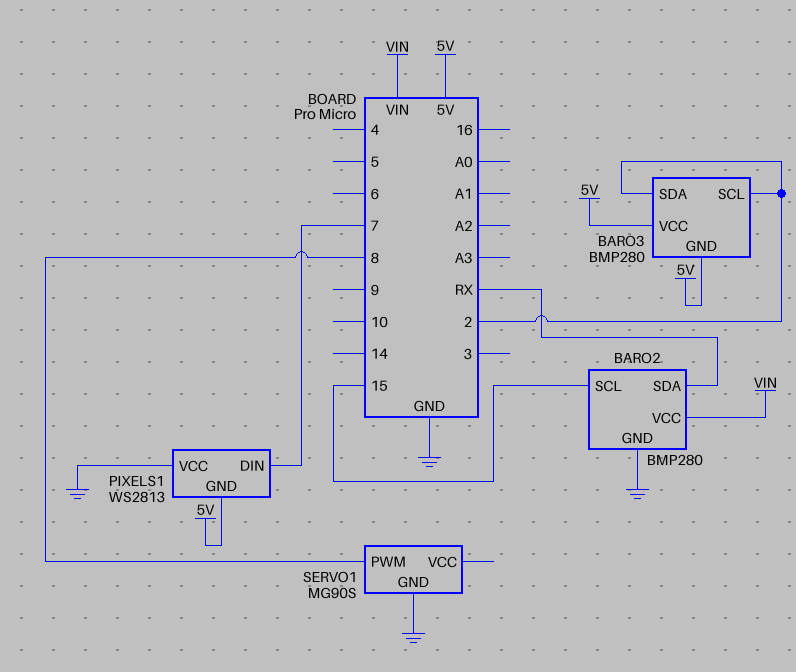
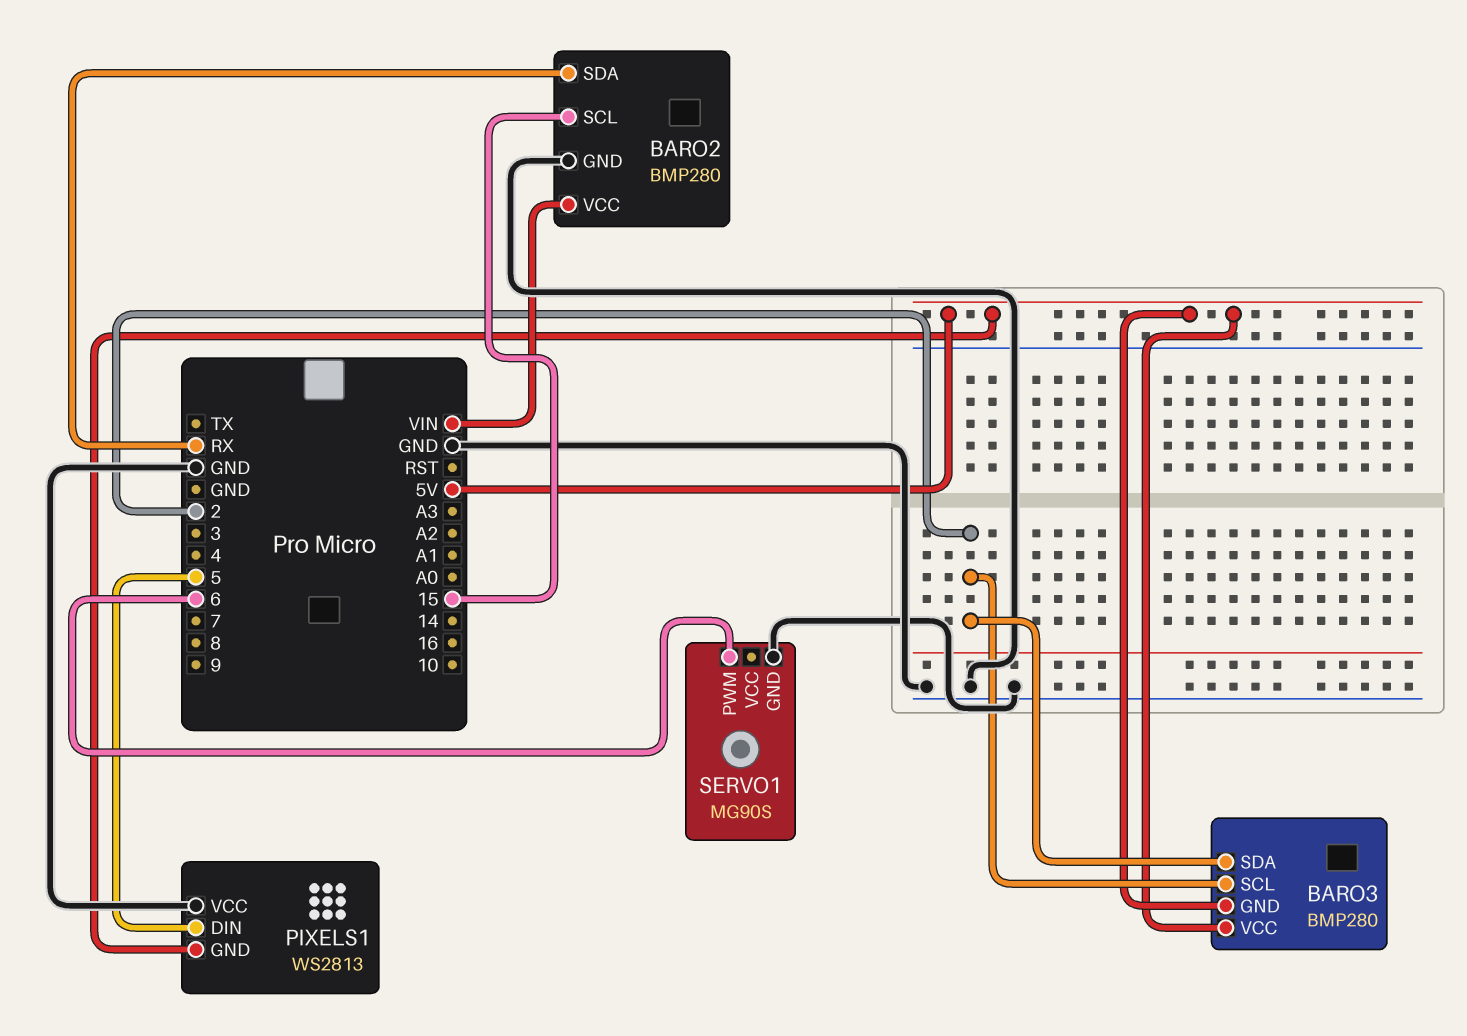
PIXELS1 pin DIN: 7 -> 5
SERVO1 pin PWM: 8 -> 6

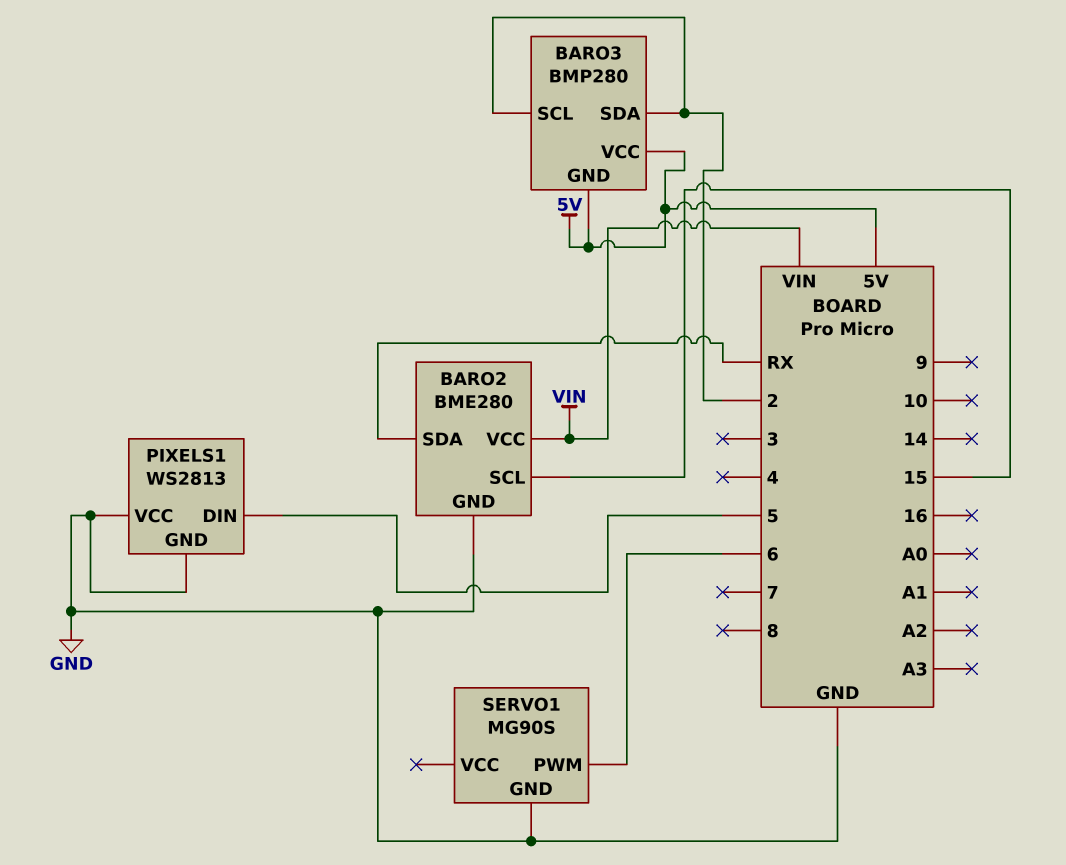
BARO2: BMP280 -> BME280
PIXELS1 pin GND: 5V -> GND

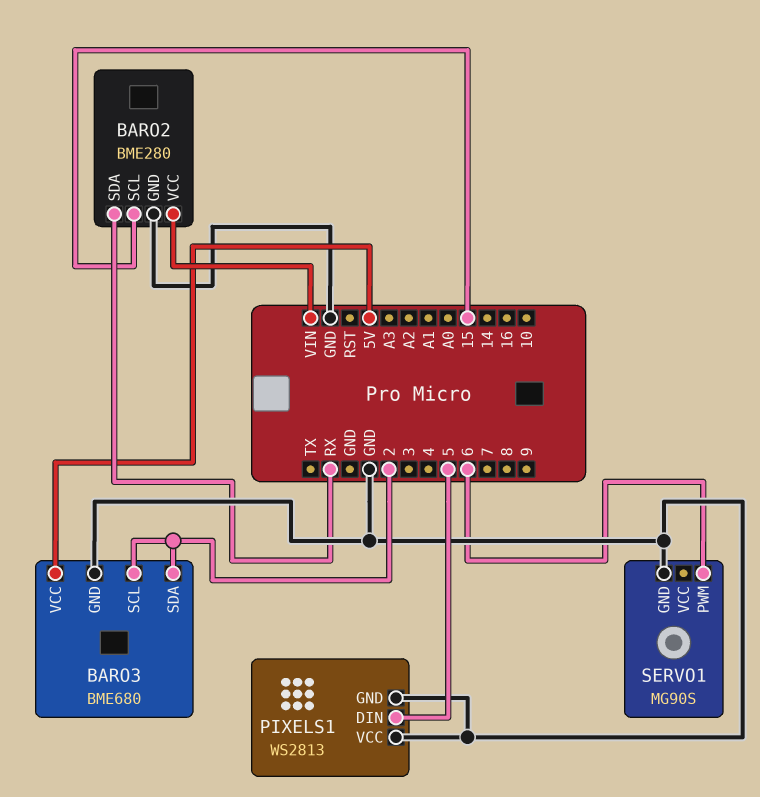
BARO3: BMP280 -> BME680
BARO3 pin GND: 5V -> GND

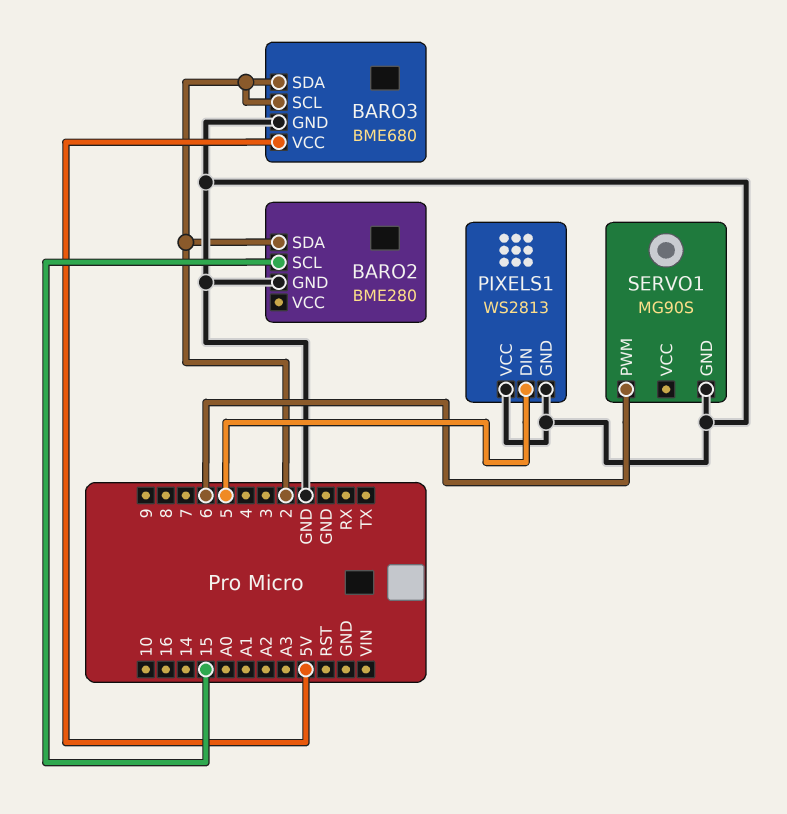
BARO2 pin SDA: RX -> 2
BARO2 pin VCC: VIN -> none

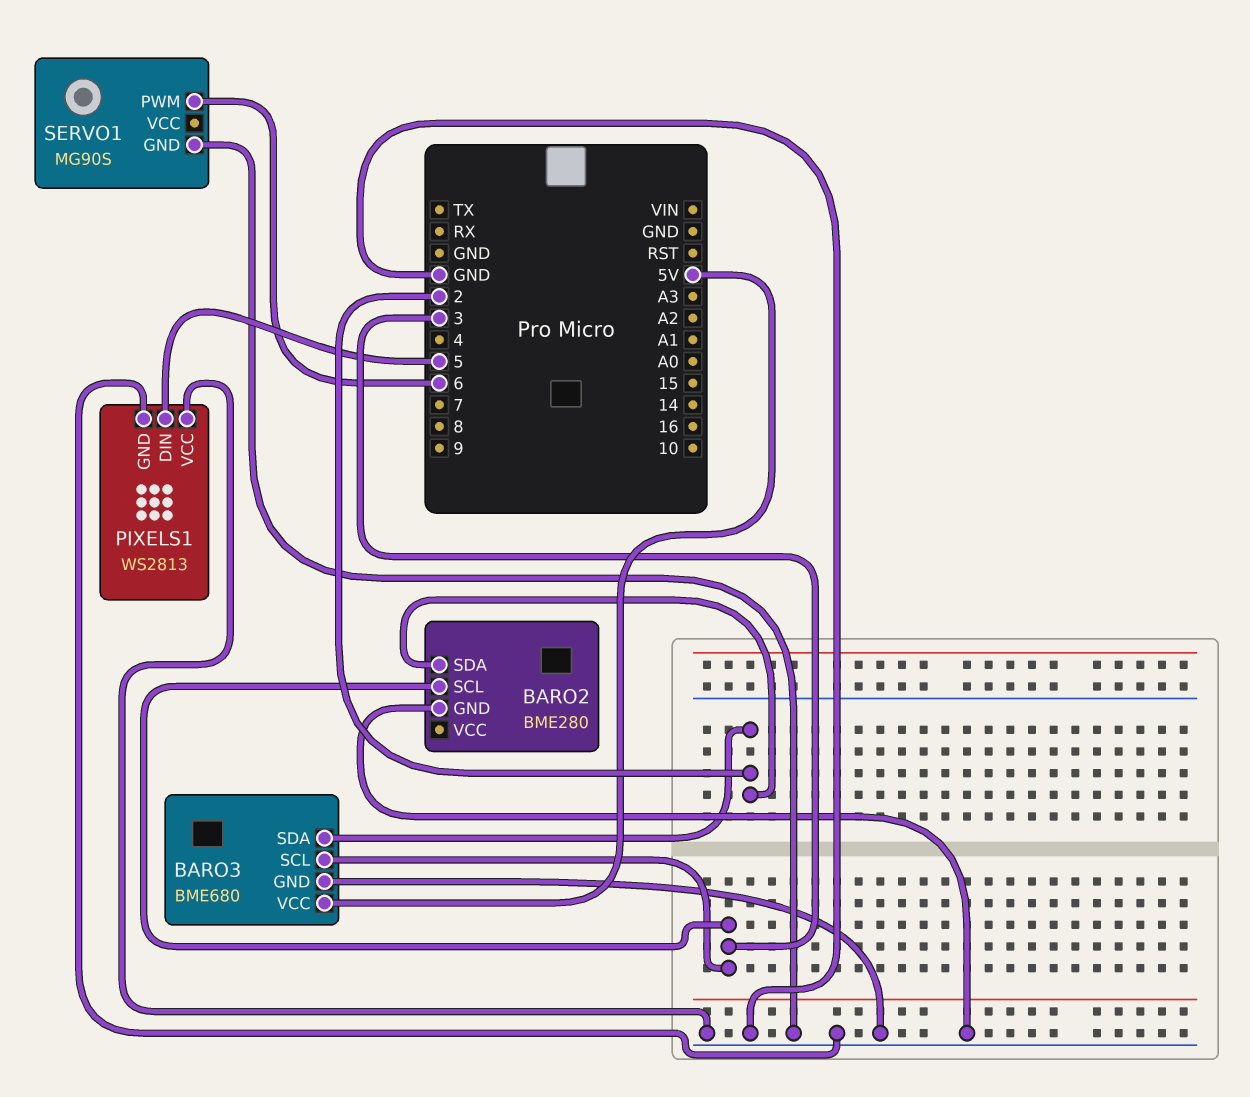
BARO2 pin SCL: 15 -> 3
BARO3 pin SCL: 2 -> 3

